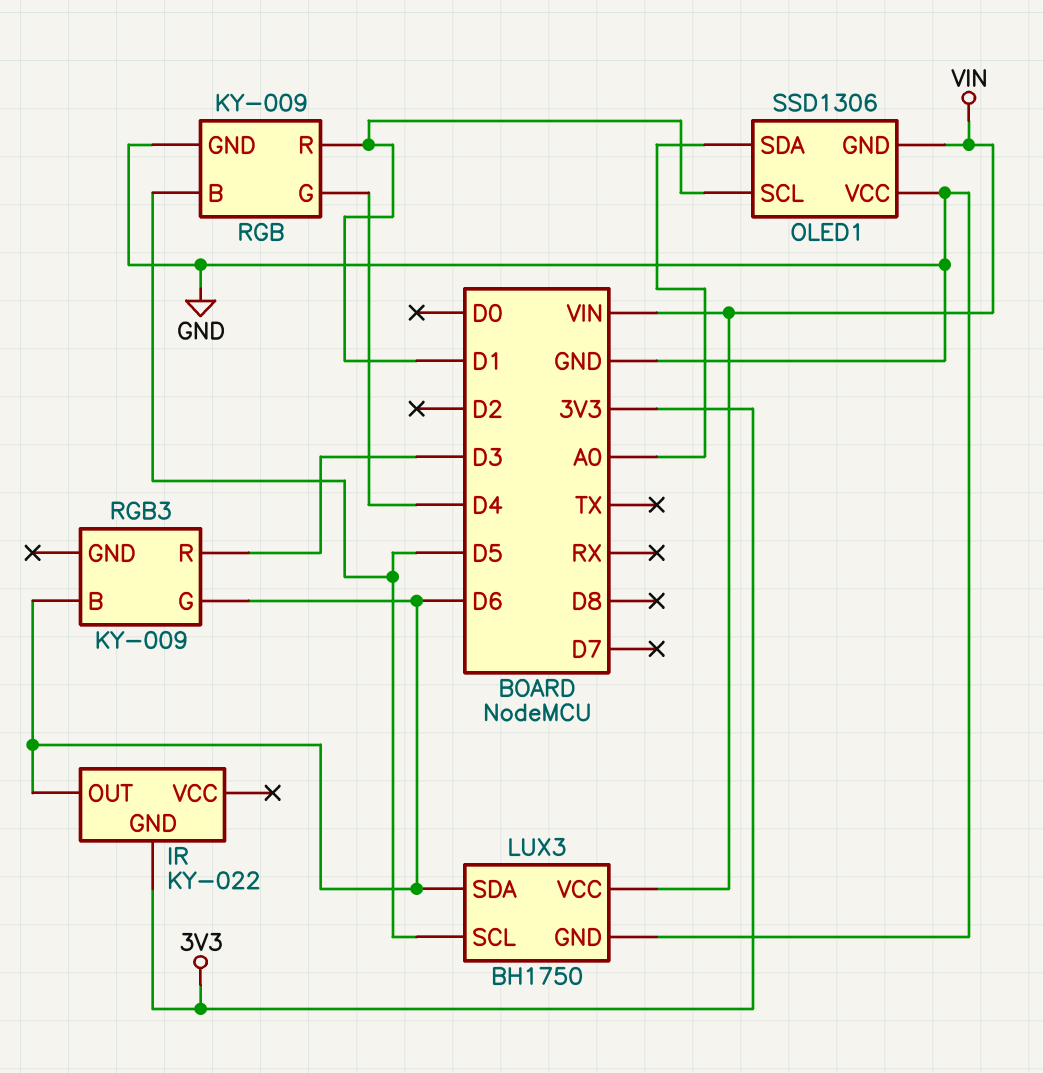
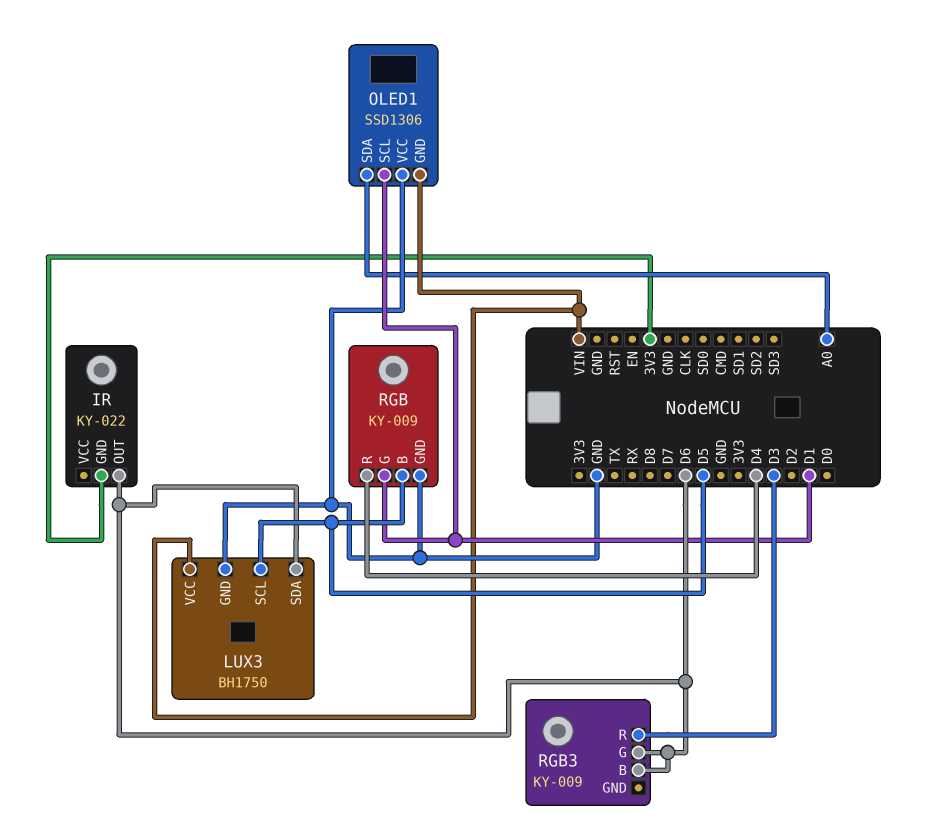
RGB pin G: D4 -> D1
RGB pin R: D1 -> D4

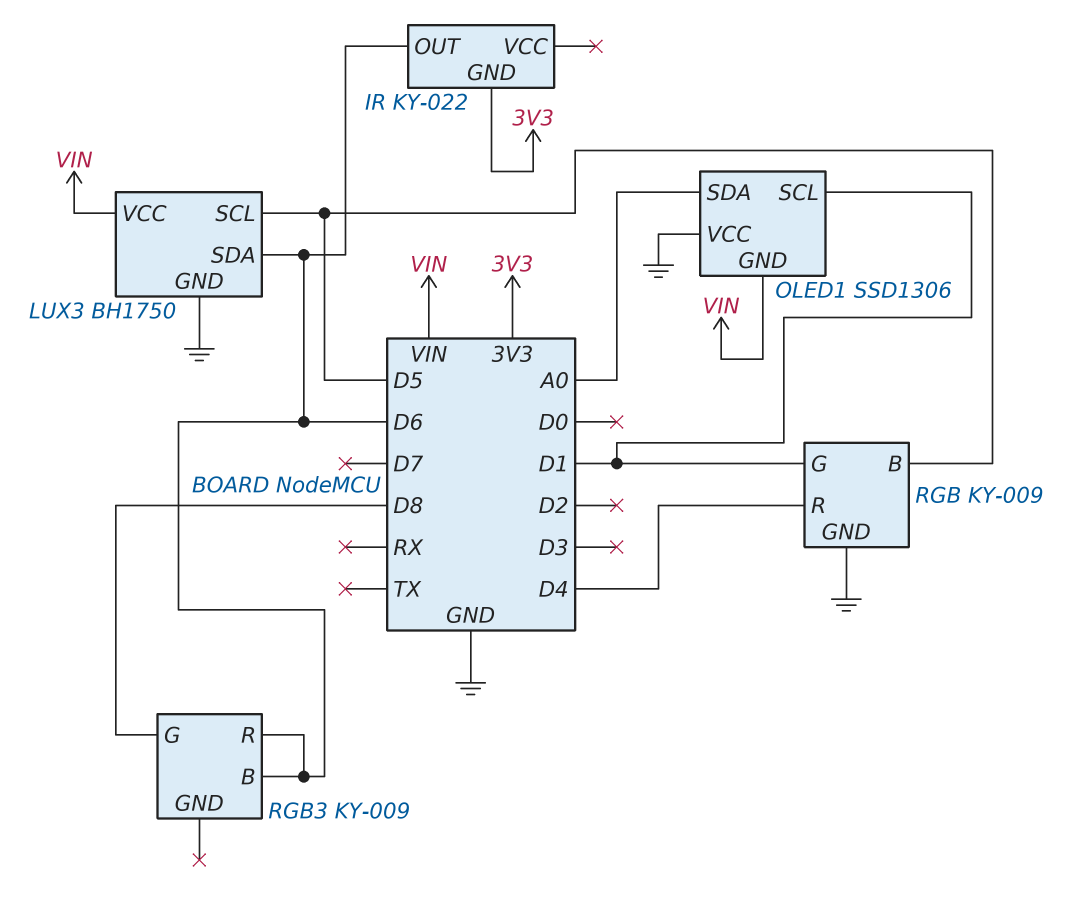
RGB3 pin G: D6 -> D8
RGB3 pin R: D3 -> D6

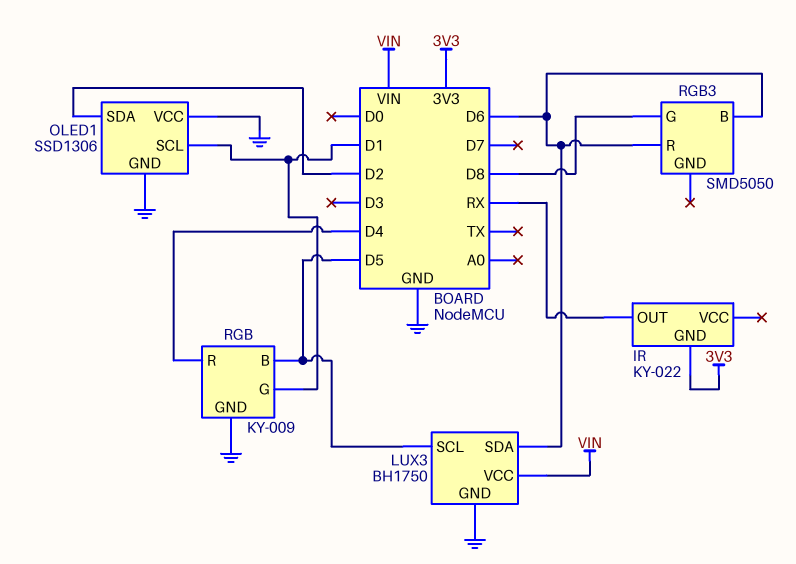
IR pin OUT: D6 -> RX
OLED1 pin GND: VIN -> GND
OLED1 pin SDA: A0 -> D2
RGB3: KY-009 -> SMD5050

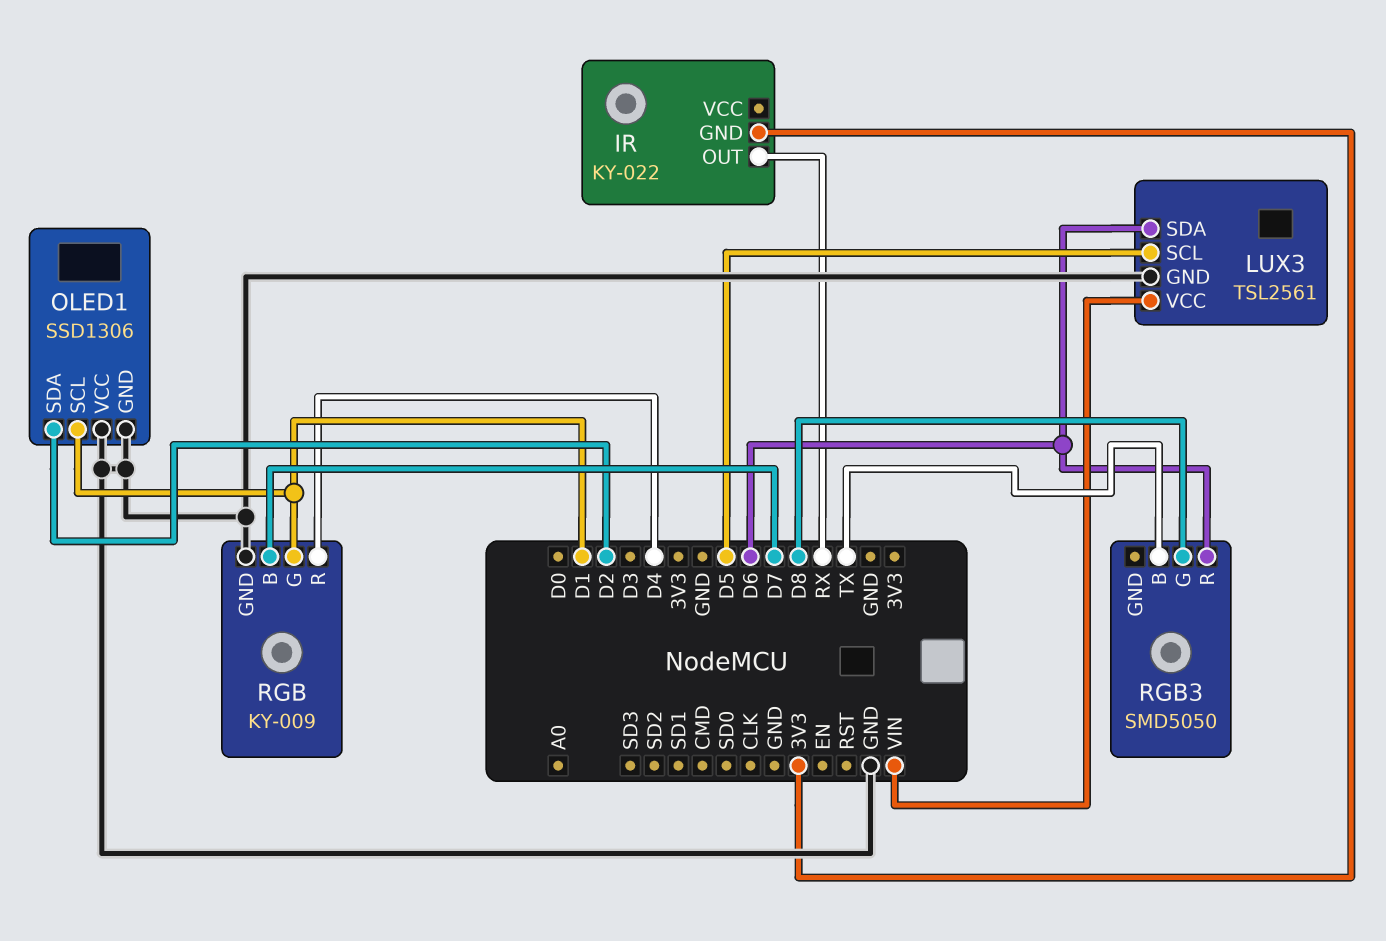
LUX3: BH1750 -> TSL2561
RGB pin B: D5 -> D7
RGB3 pin B: D6 -> TX

